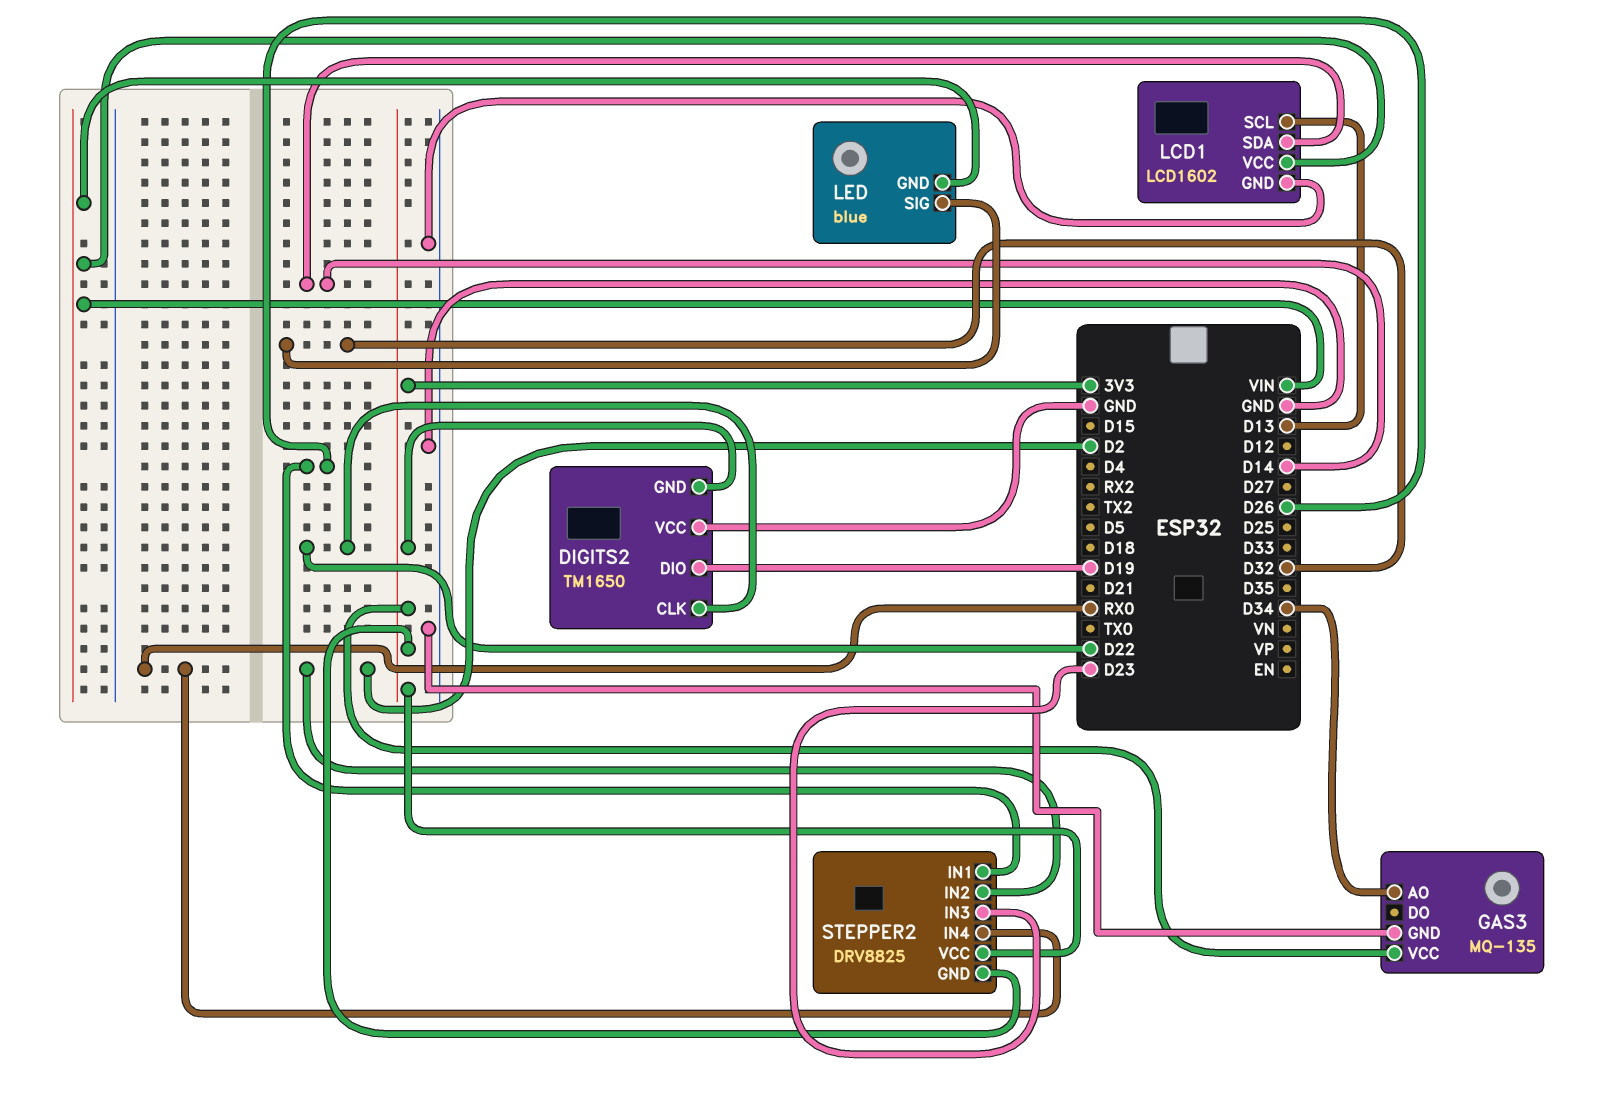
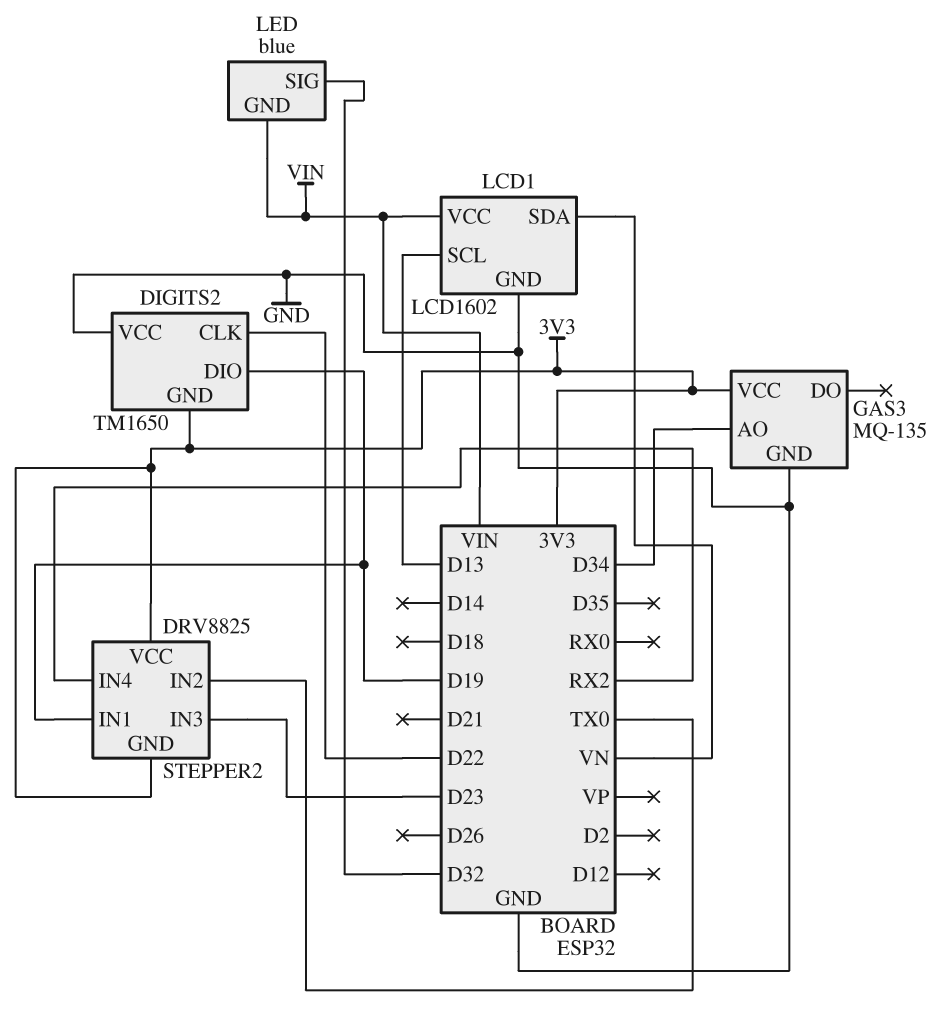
LCD1 pin SDA: D14 -> VN
STEPPER2 pin IN1: D26 -> D19
STEPPER2 pin IN2: D2 -> TX0
STEPPER2 pin IN4: RX0 -> RX2

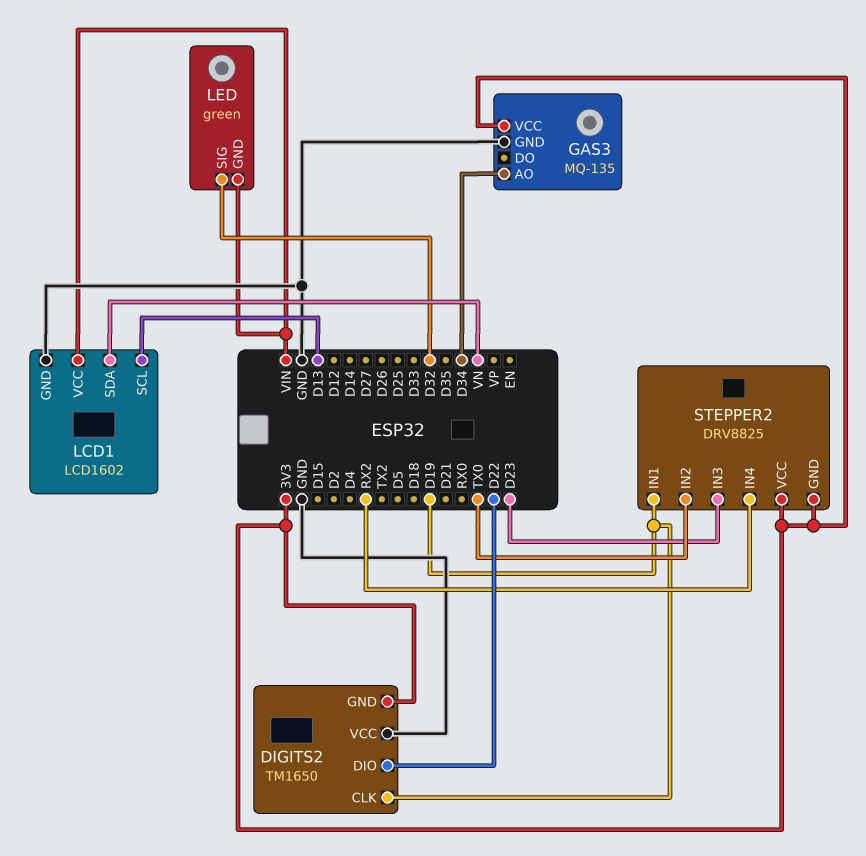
DIGITS2 pin CLK: D22 -> D19
DIGITS2 pin DIO: D19 -> D22
LED: blue -> green

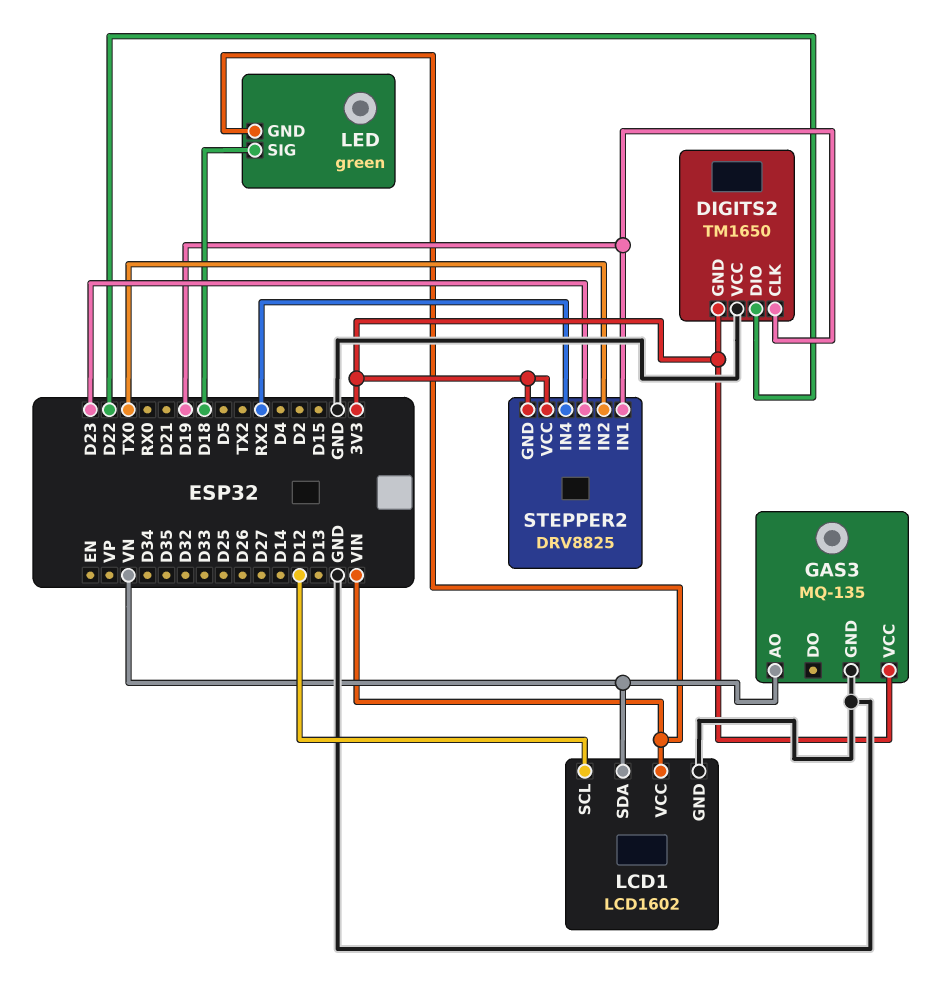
GAS3 pin AO: D34 -> VN
LCD1 pin SCL: D13 -> D12
LED pin SIG: D32 -> D18

